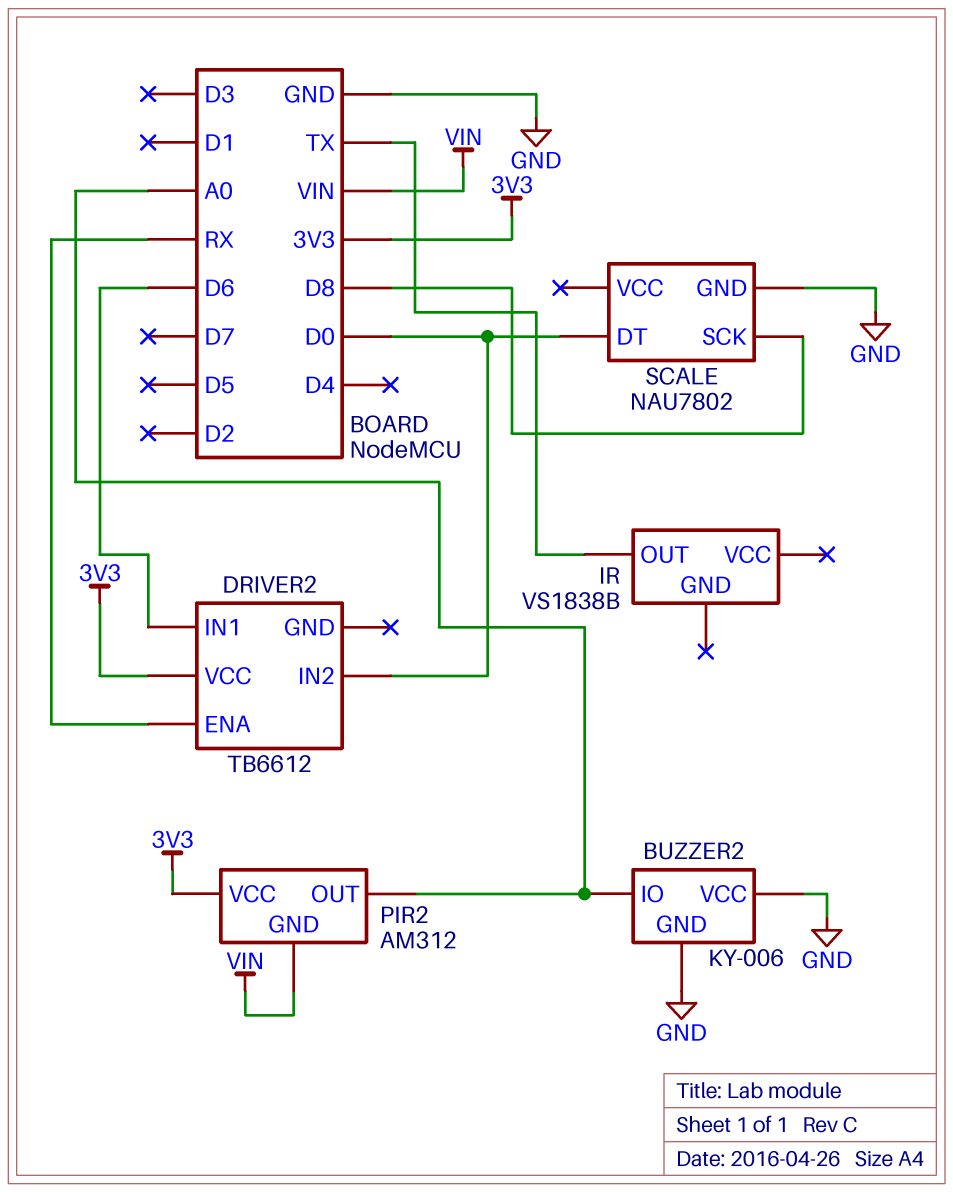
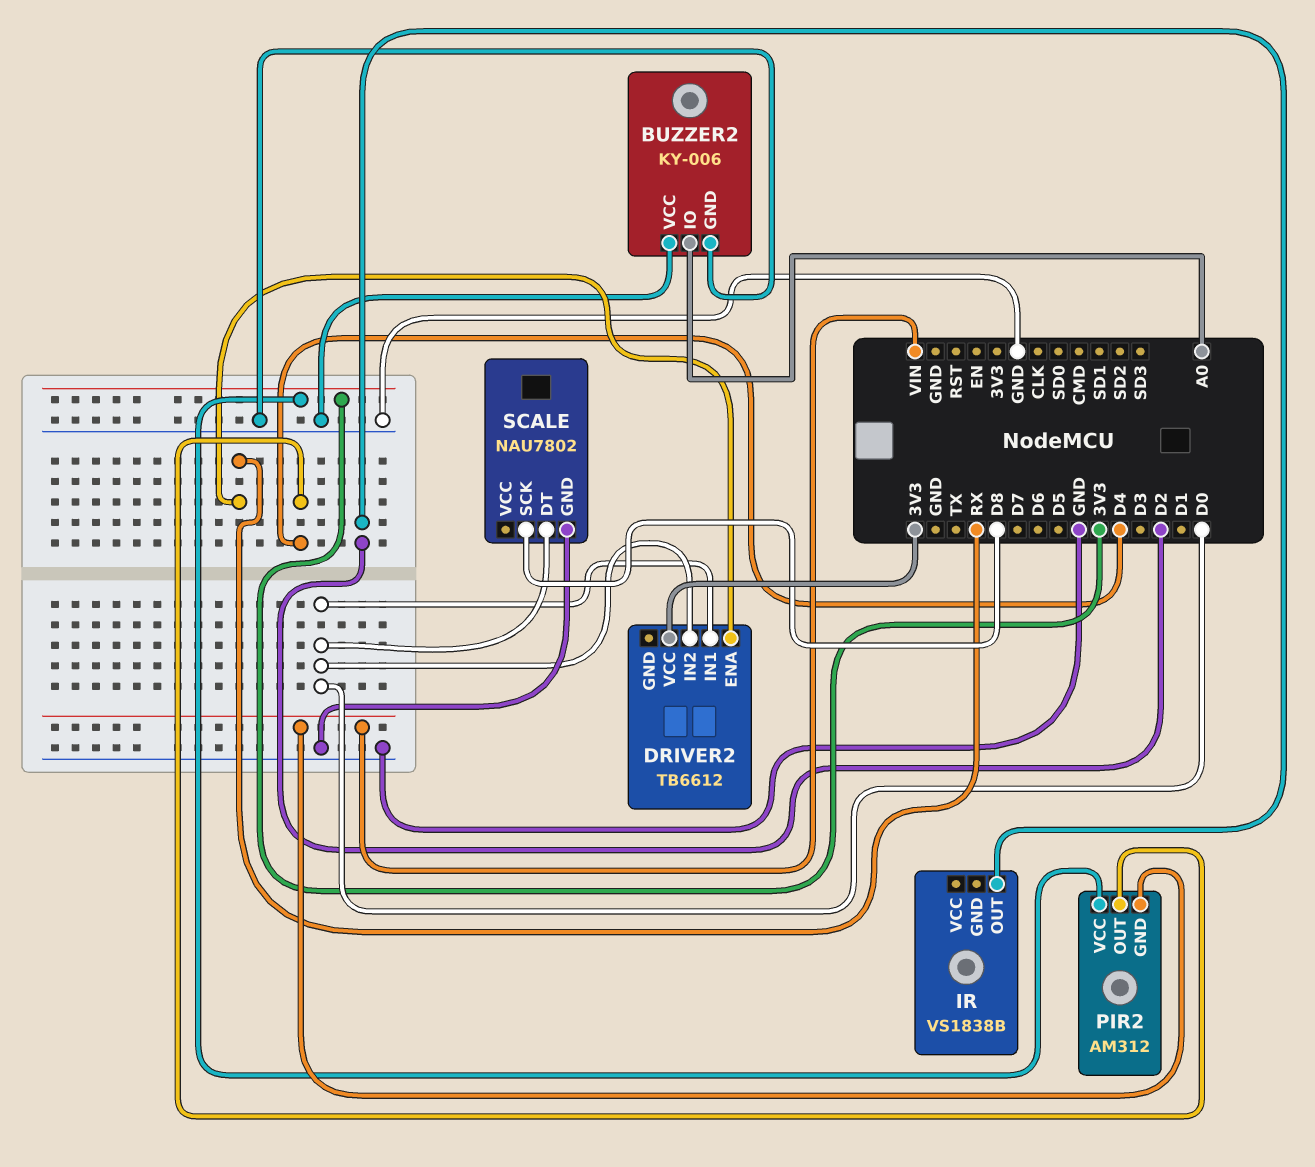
DRIVER2 pin IN1: D6 -> D0
IR pin OUT: TX -> D2
PIR2 pin OUT: A0 -> D4

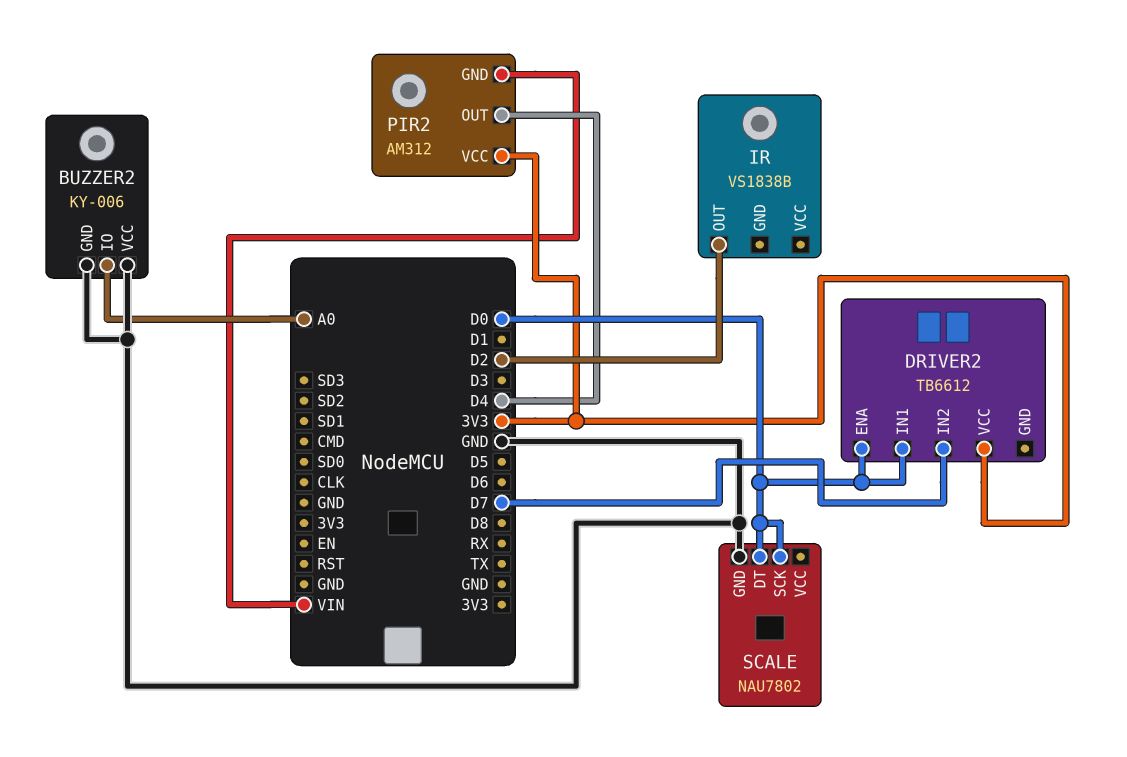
DRIVER2 pin ENA: RX -> D0
DRIVER2 pin IN2: D0 -> D7
SCALE pin SCK: D8 -> D0

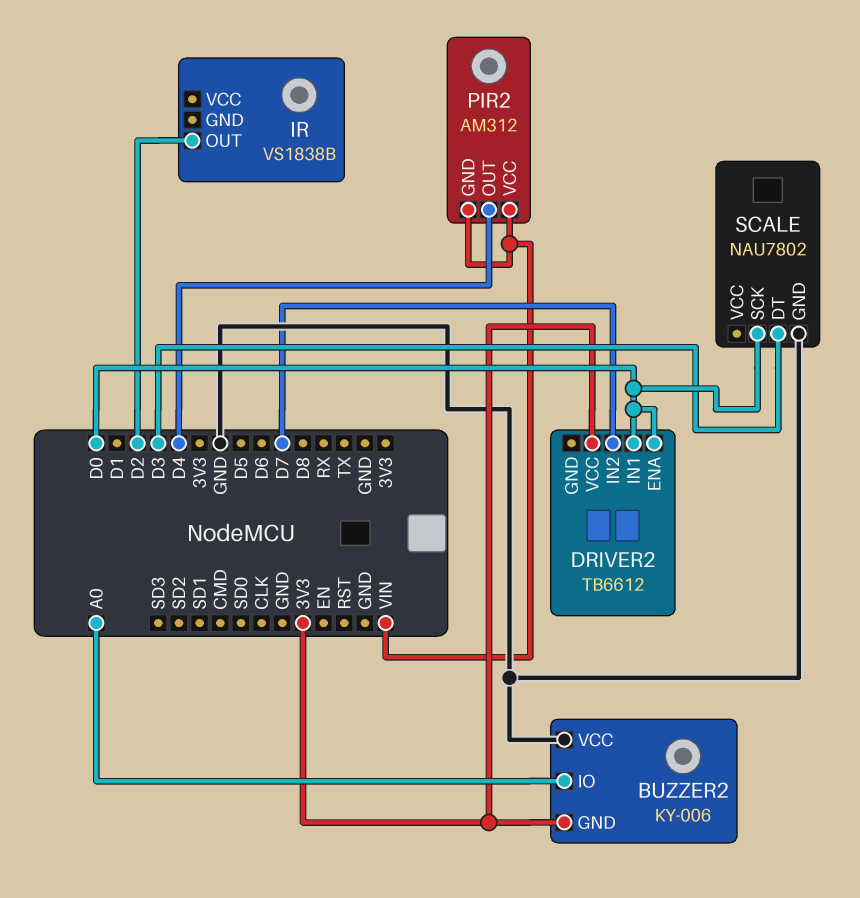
BUZZER2 pin GND: GND -> 3V3
PIR2 pin VCC: 3V3 -> VIN
SCALE pin DT: D0 -> D3

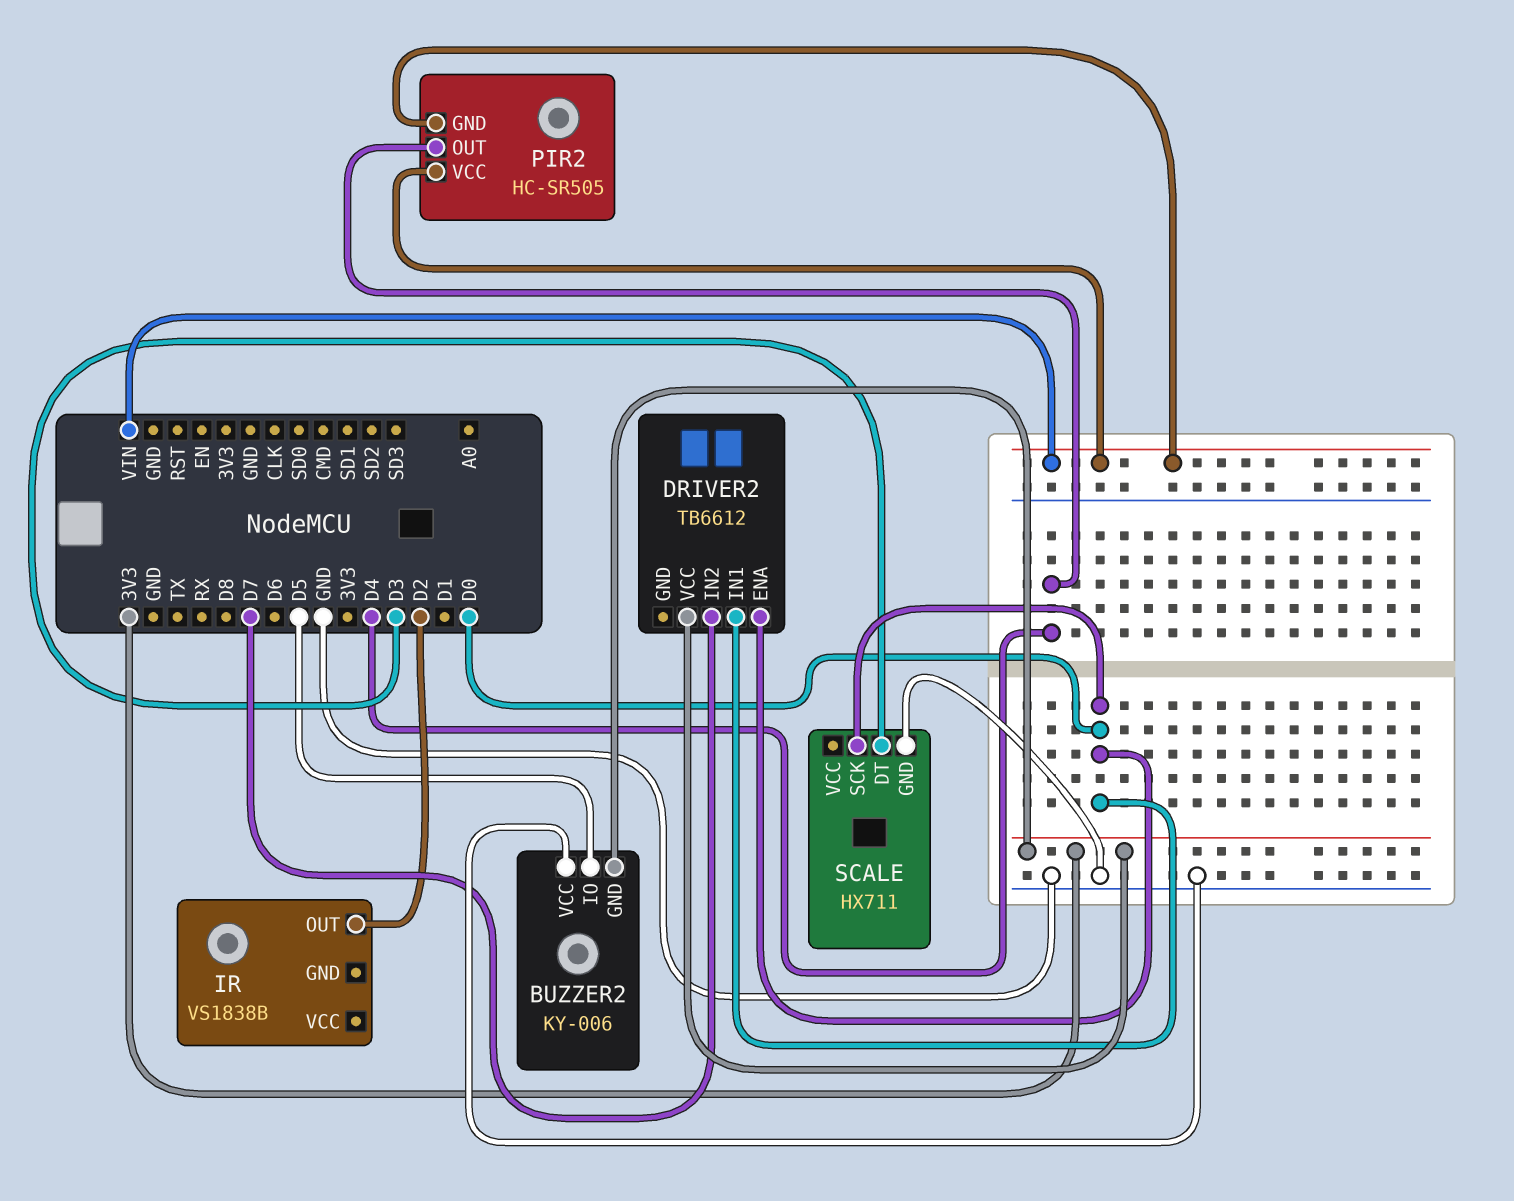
BUZZER2 pin IO: A0 -> D5
PIR2: AM312 -> HC-SR505
SCALE: NAU7802 -> HX711

